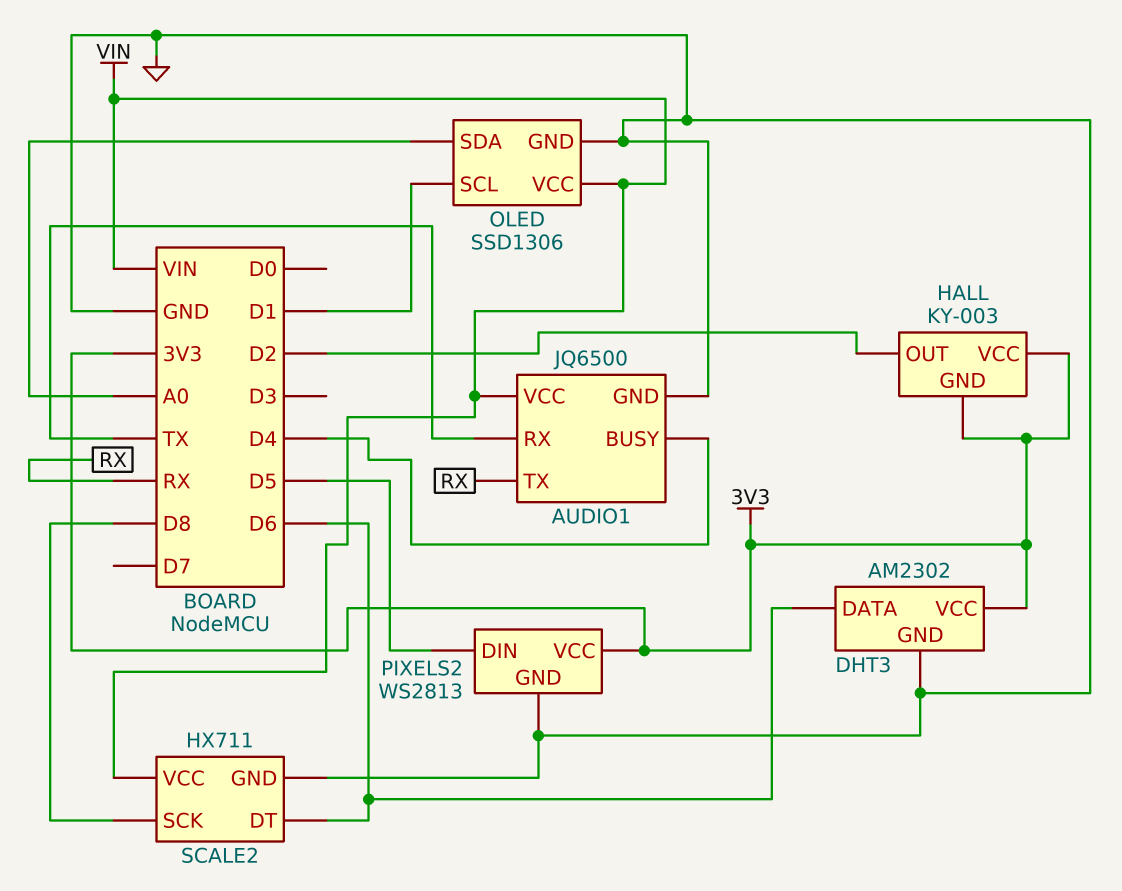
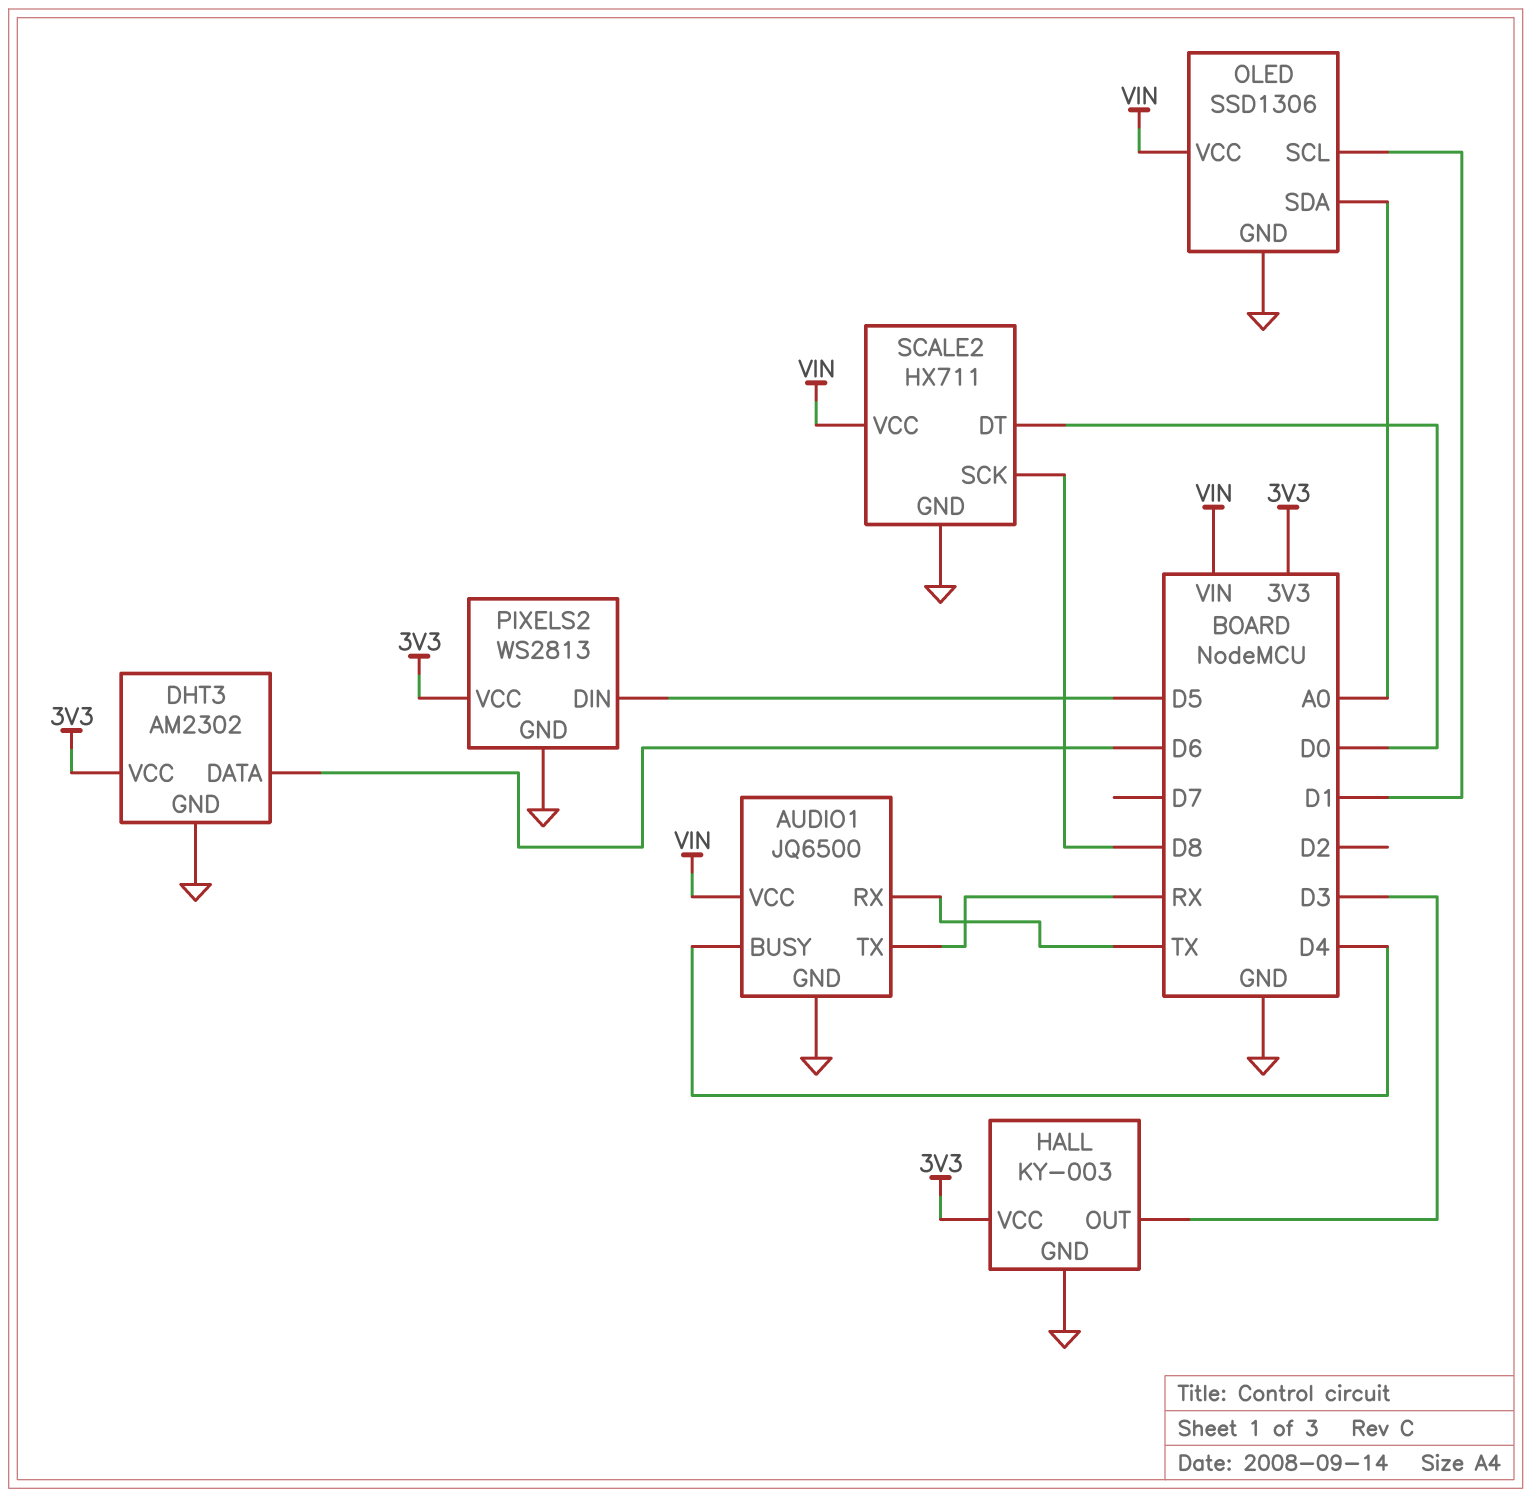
HALL pin GND: 3V3 -> GND
HALL pin OUT: D2 -> D3
SCALE2 pin DT: D6 -> D0

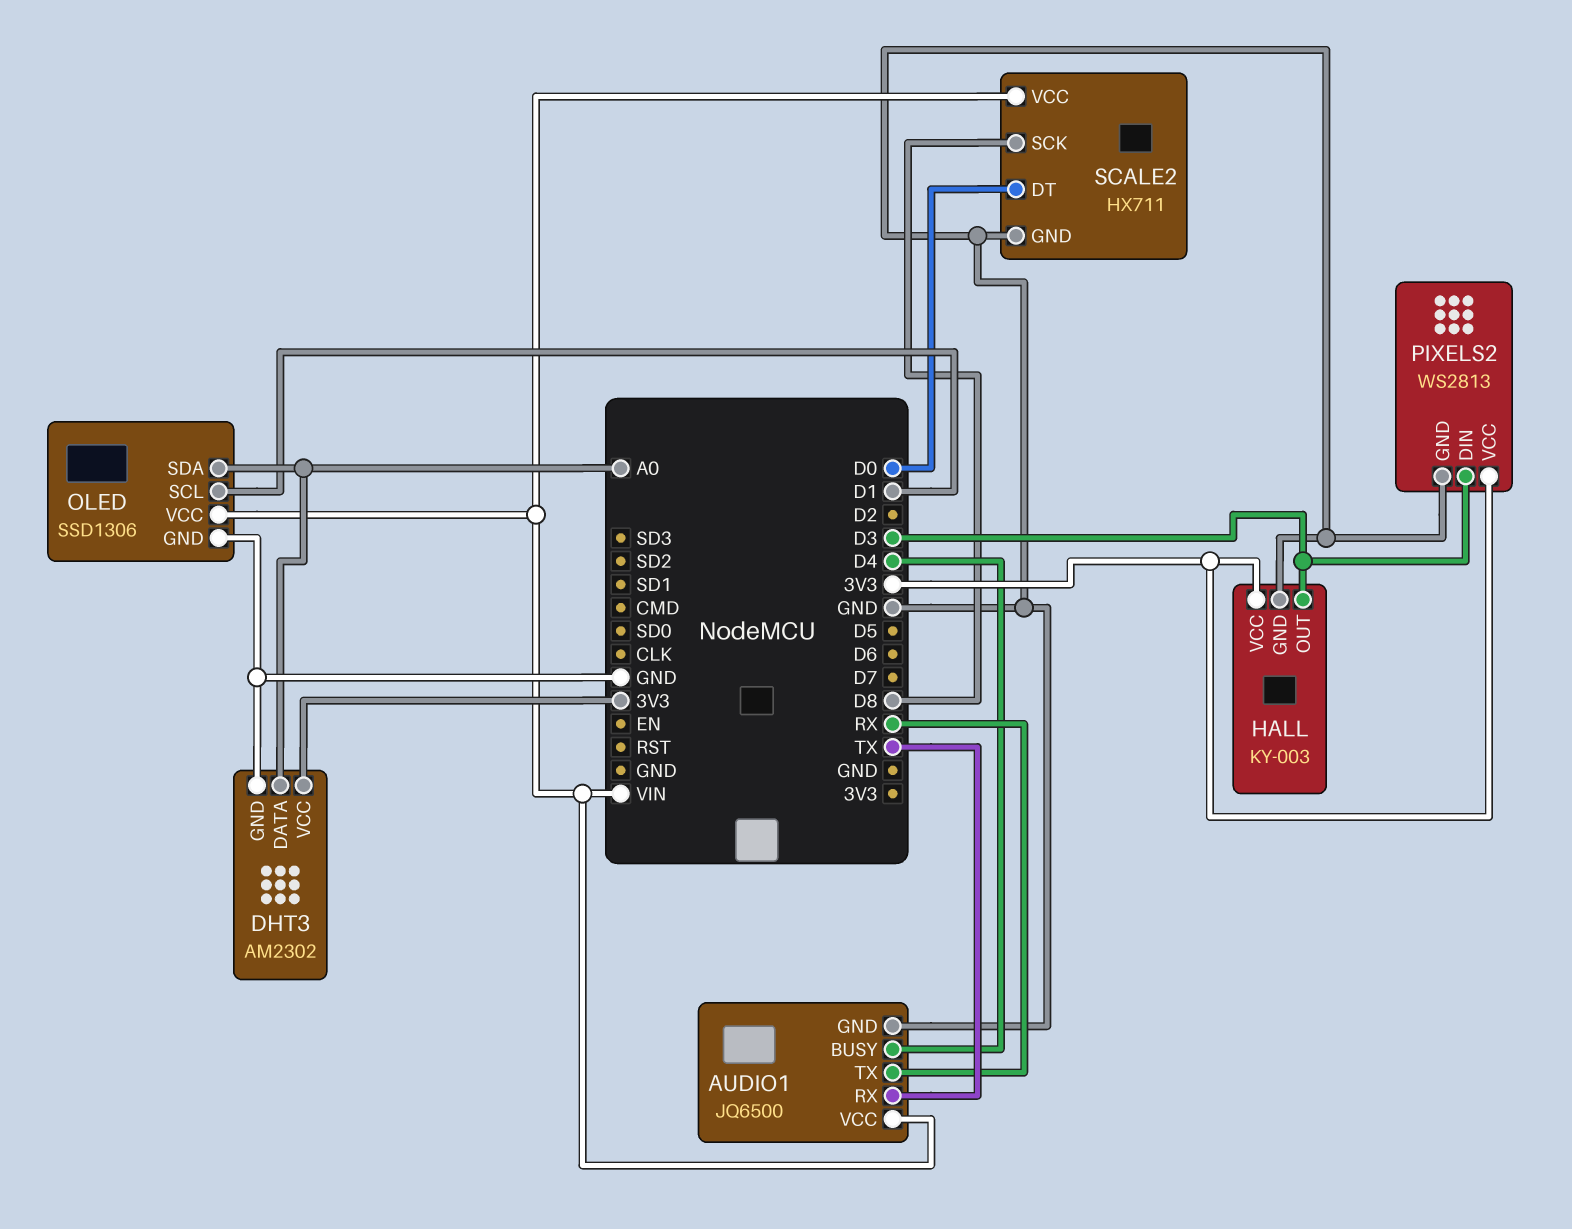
DHT3 pin DATA: D6 -> A0
PIXELS2 pin DIN: D5 -> D3

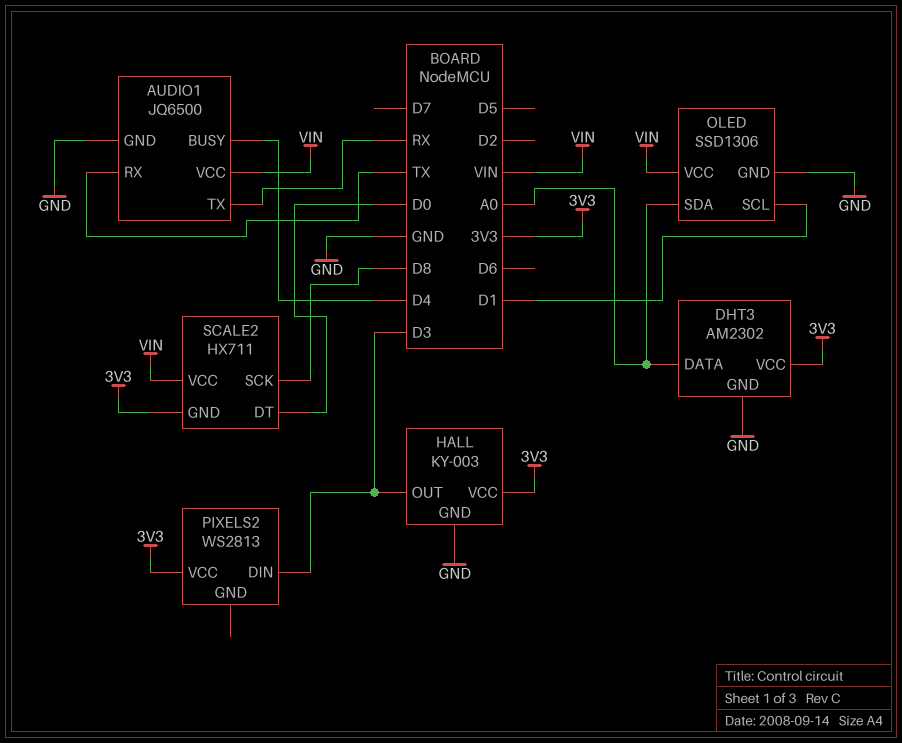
PIXELS2 pin GND: GND -> none
SCALE2 pin GND: GND -> 3V3

